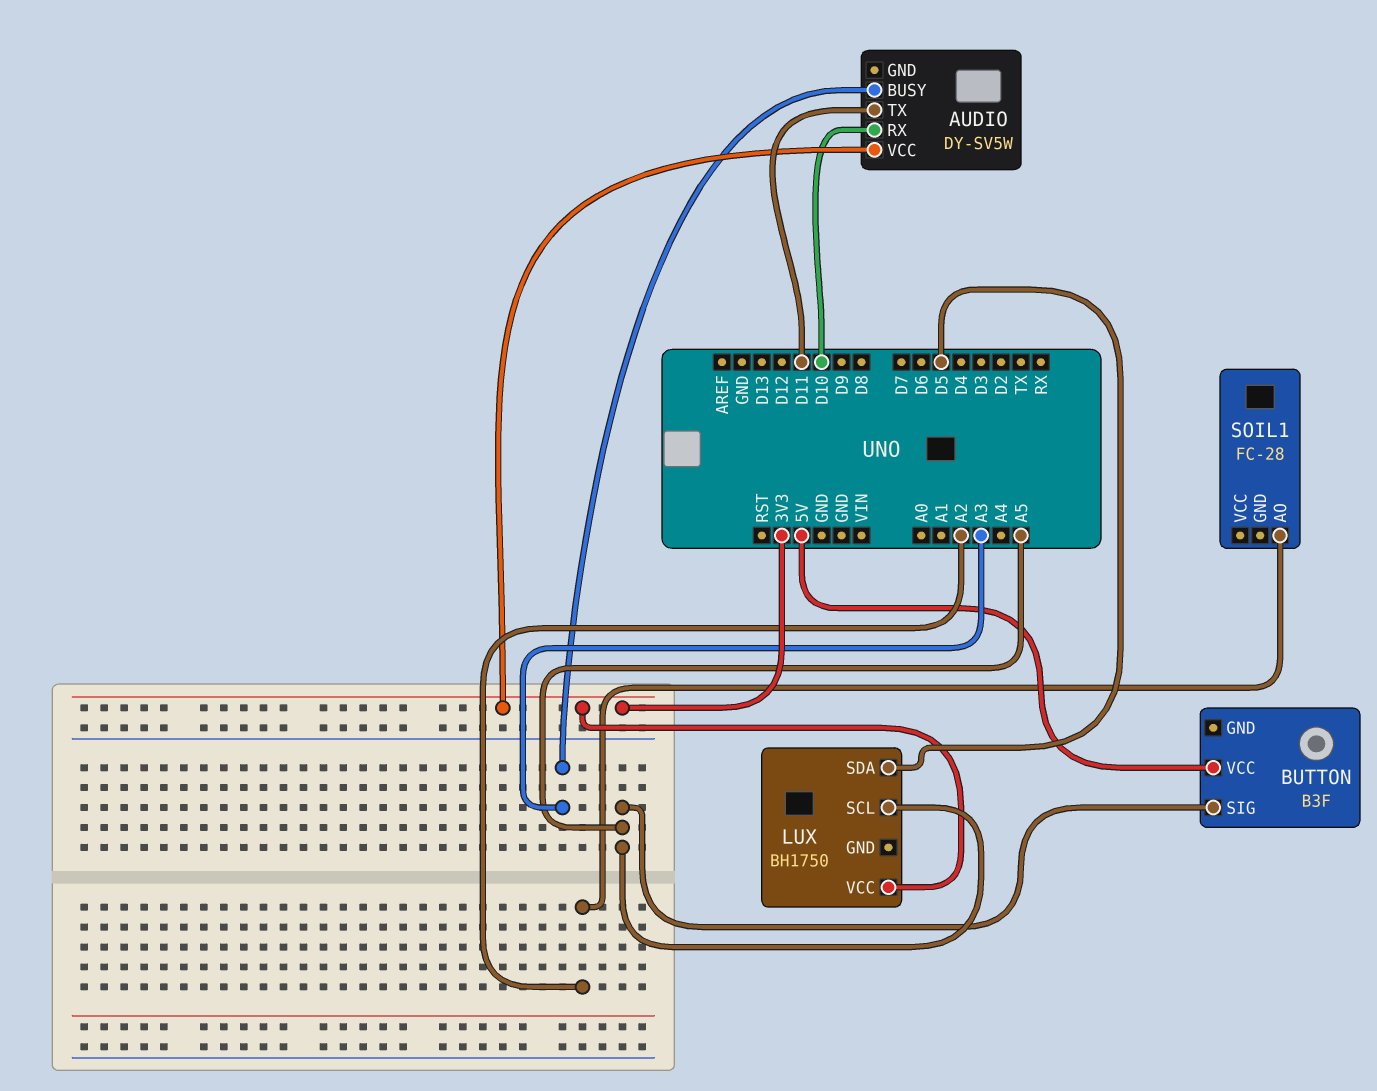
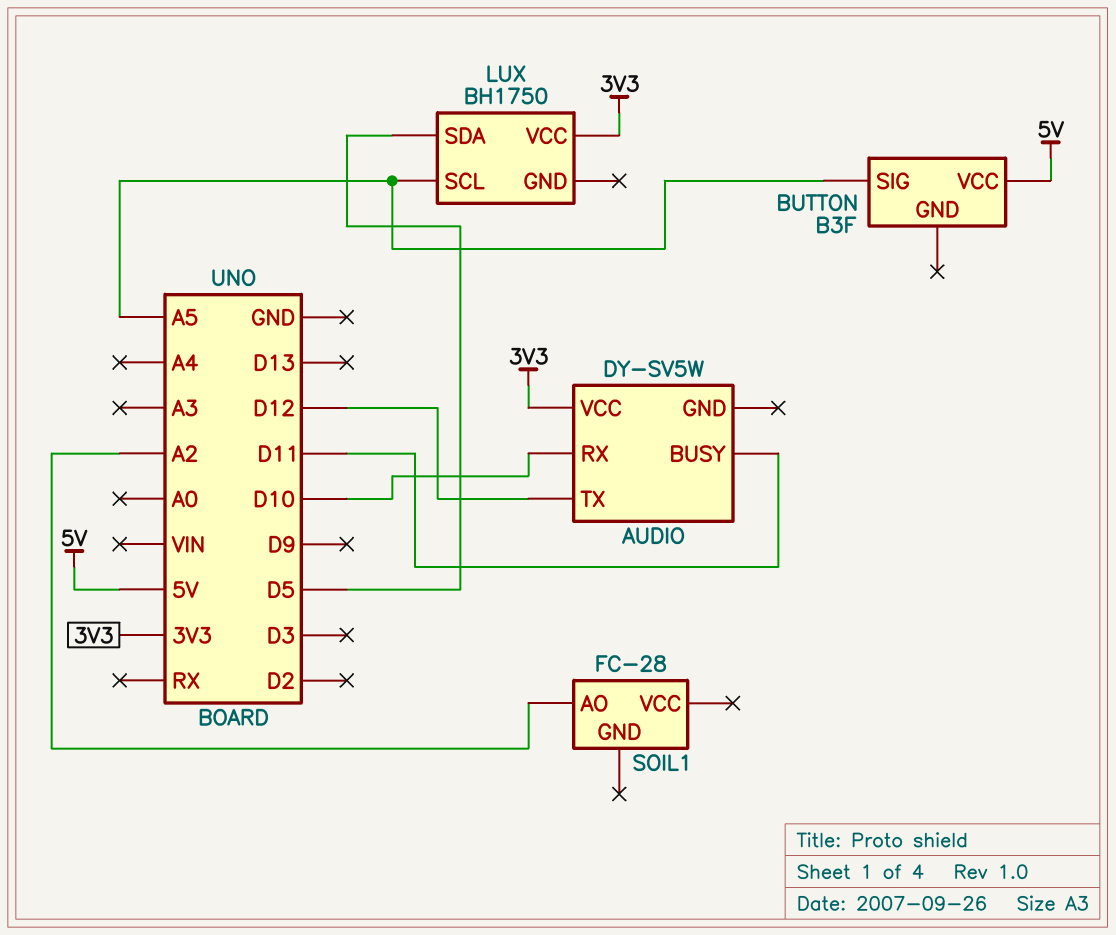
AUDIO pin BUSY: A3 -> D11
AUDIO pin TX: D11 -> D12

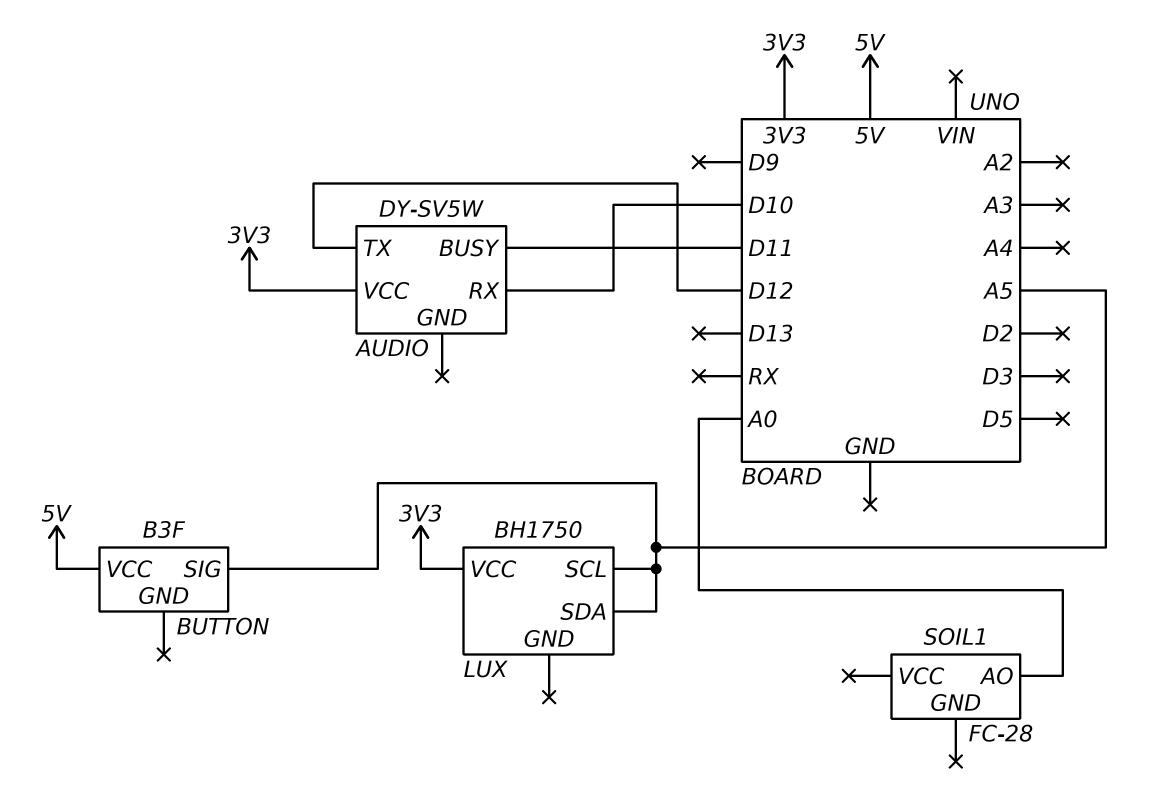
LUX pin SDA: D5 -> A5
SOIL1 pin AO: A2 -> A0

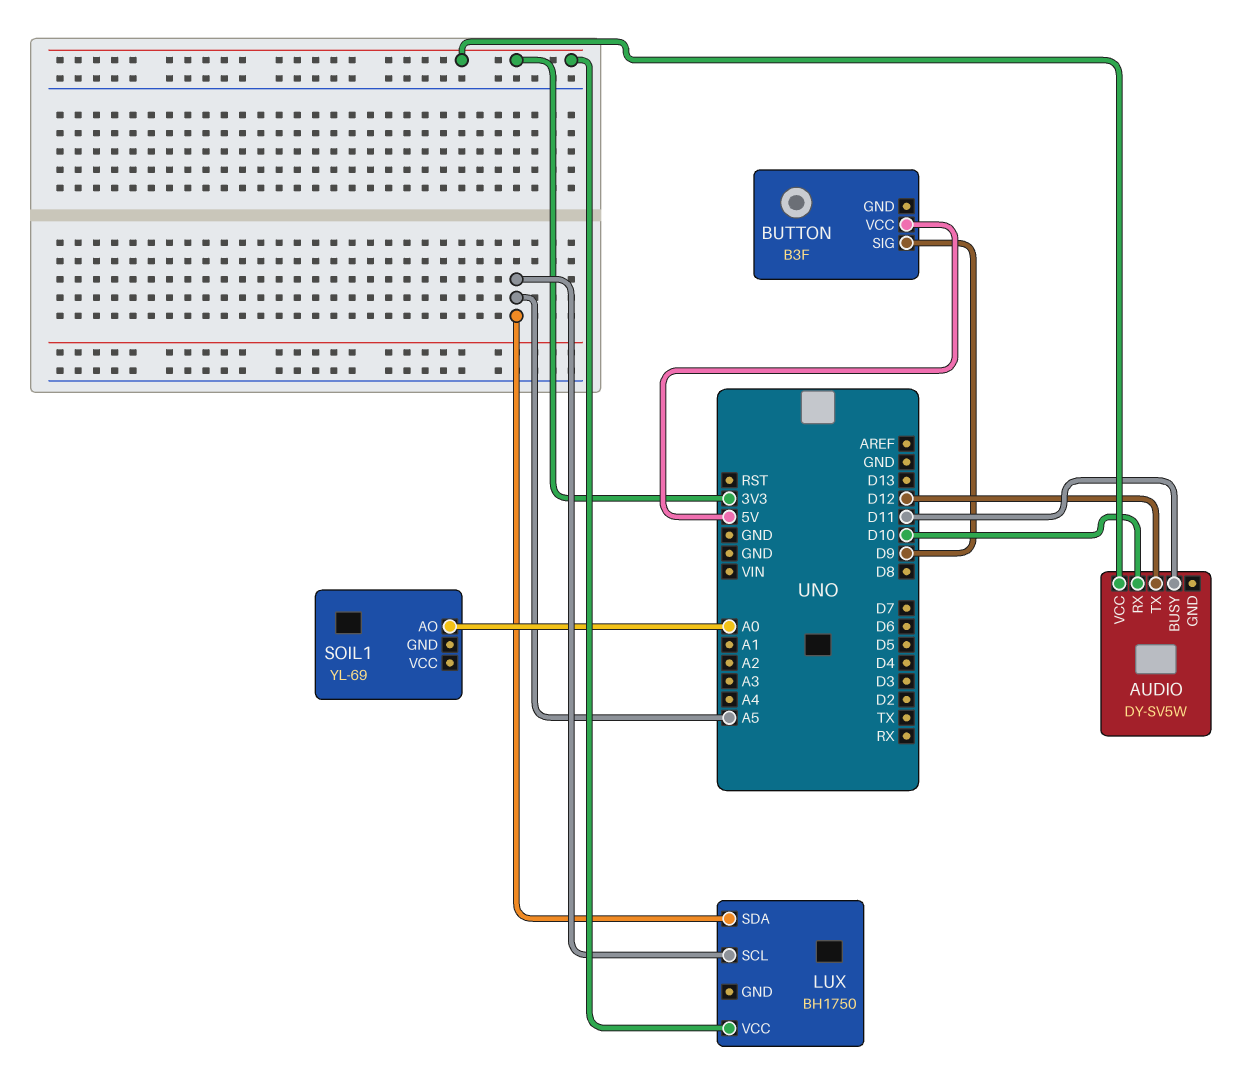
BUTTON pin SIG: A5 -> D9
SOIL1: FC-28 -> YL-69

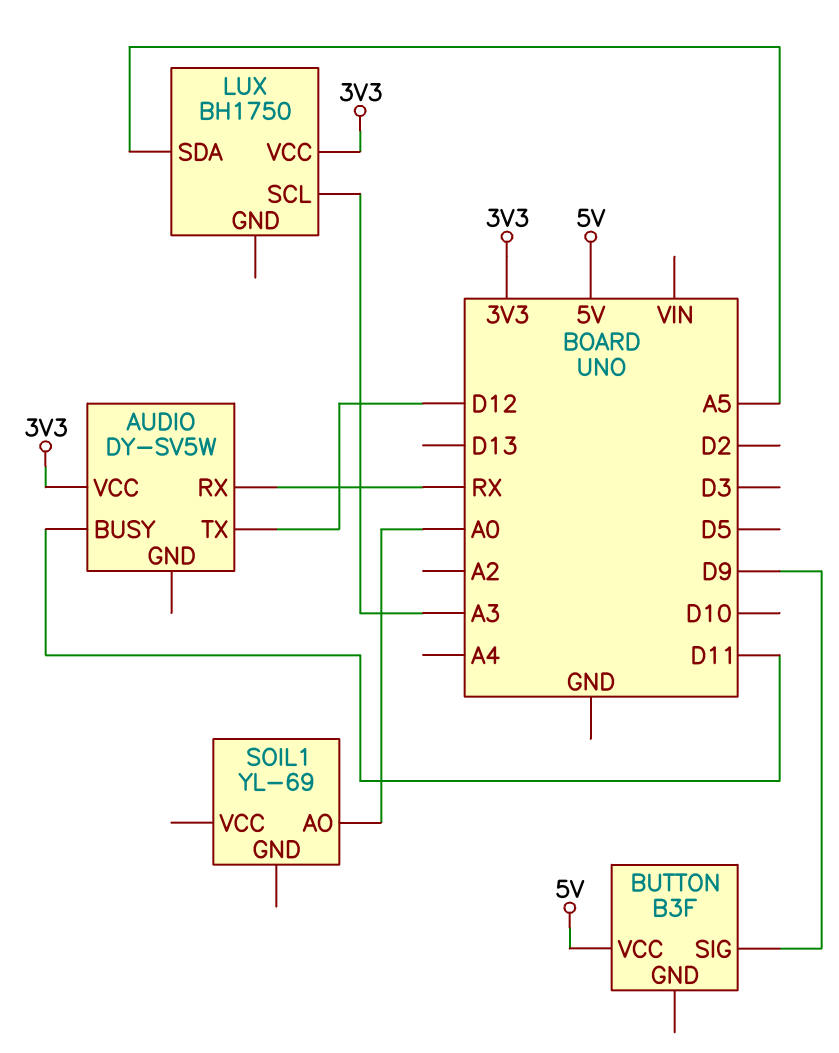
AUDIO pin RX: D10 -> RX
LUX pin SCL: A5 -> A3

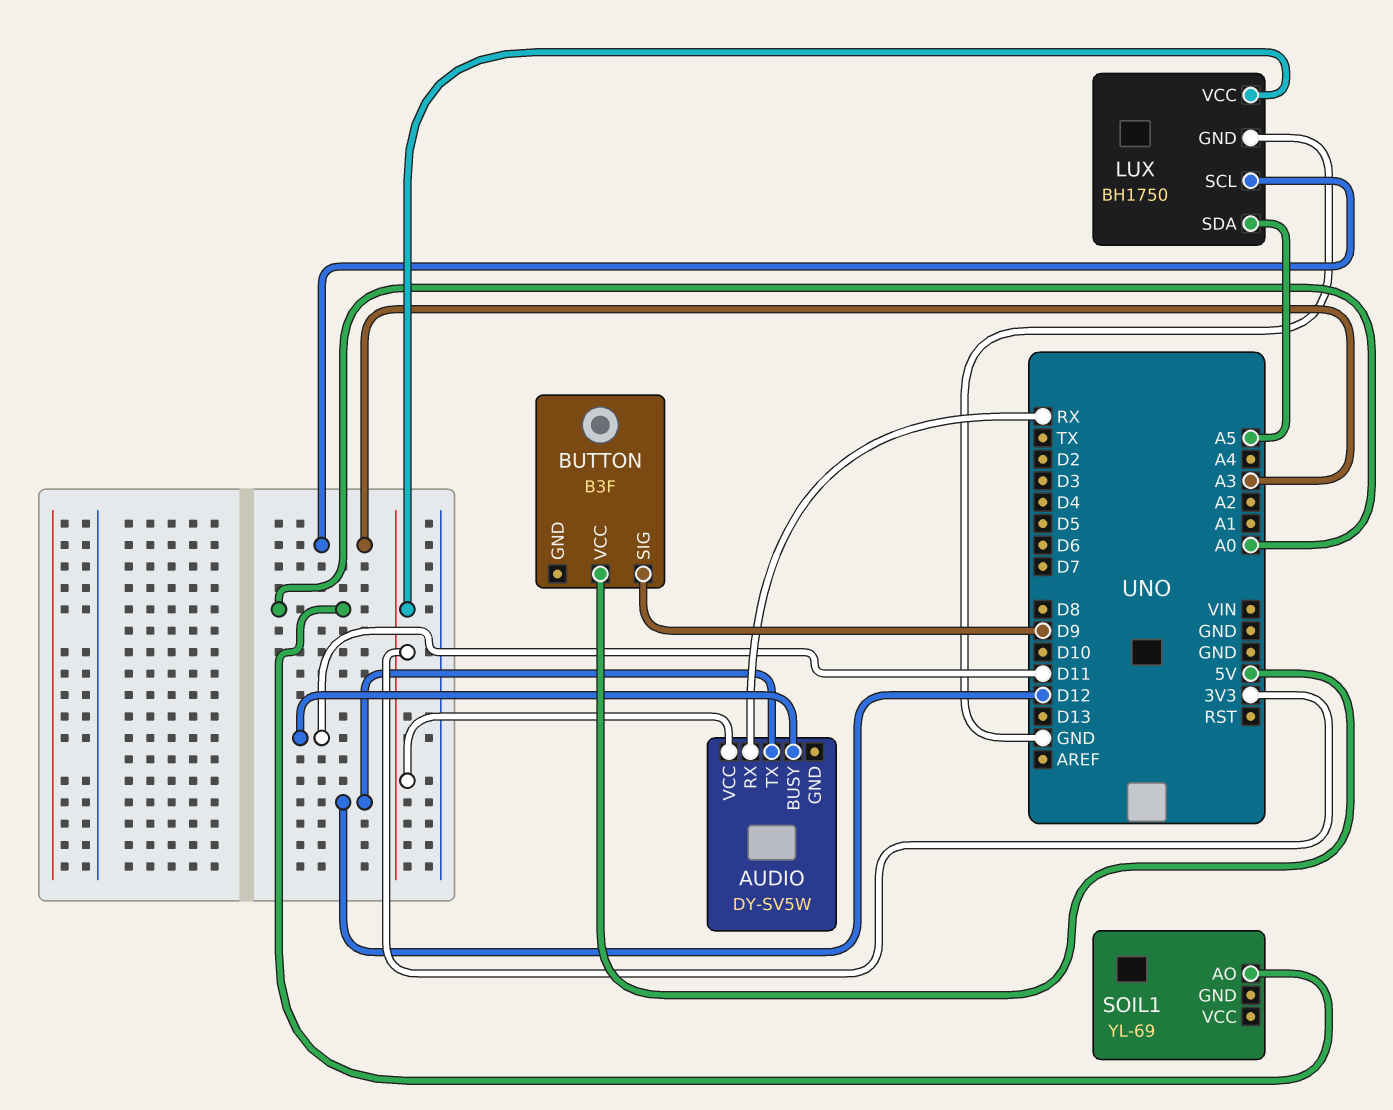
LUX pin GND: none -> GND

